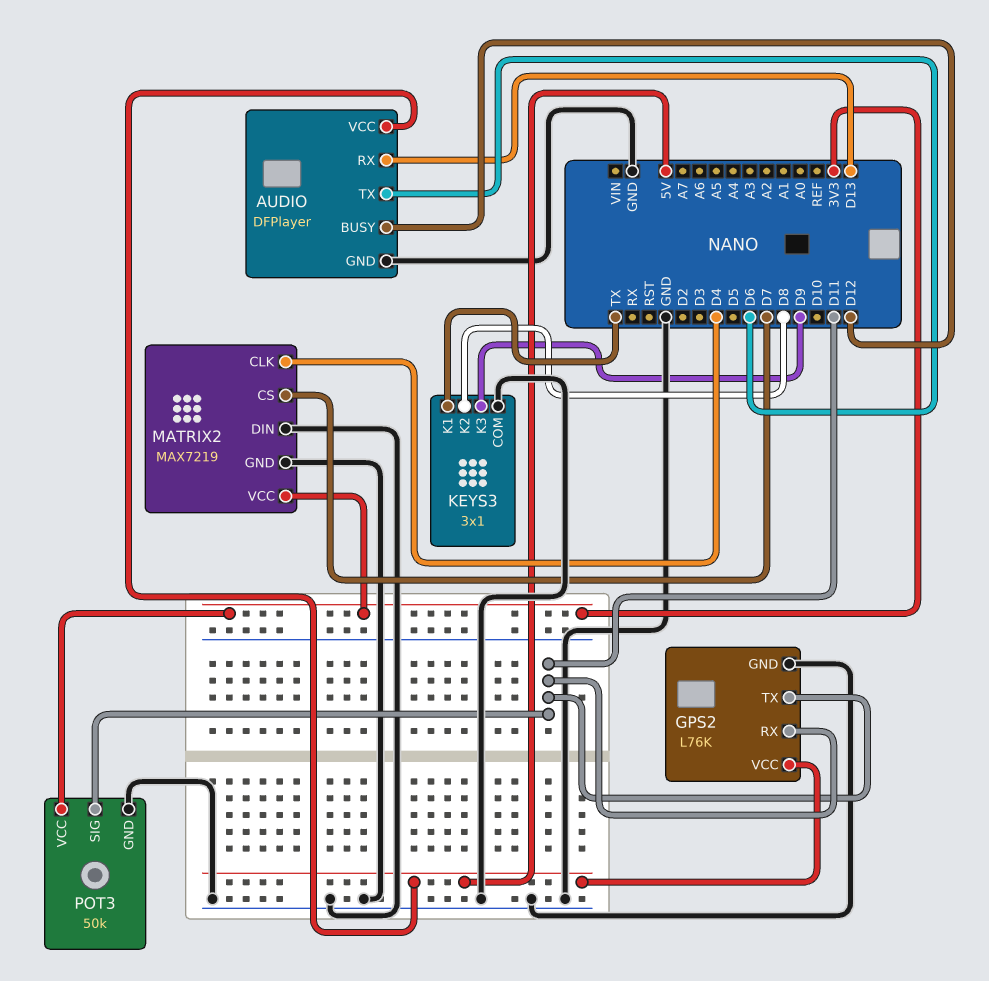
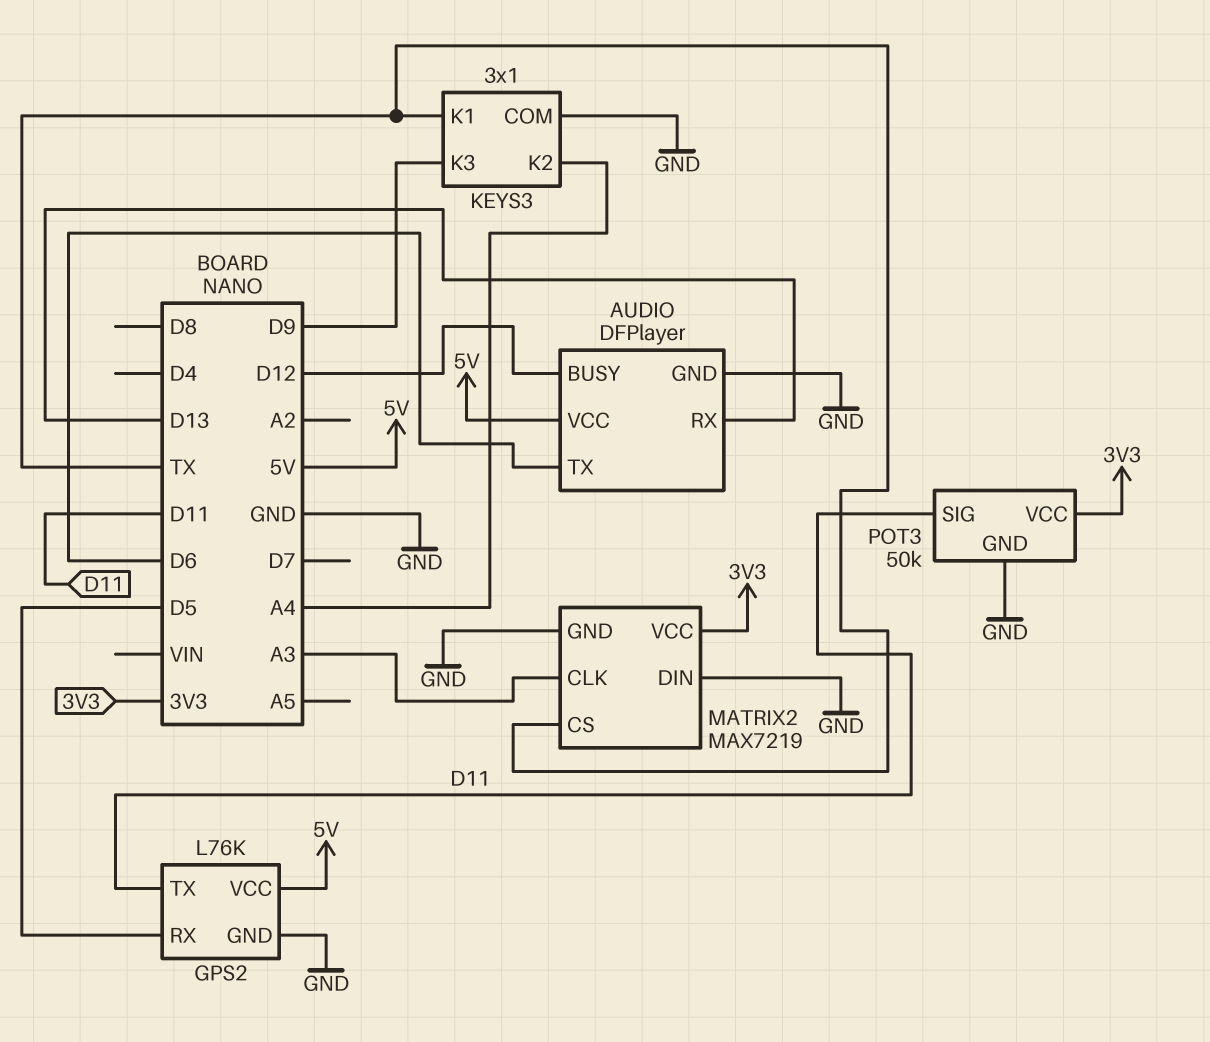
GPS2 pin RX: D11 -> D5
KEYS3 pin K2: D8 -> A4
MATRIX2 pin CLK: D4 -> A3
MATRIX2 pin CS: D7 -> TX

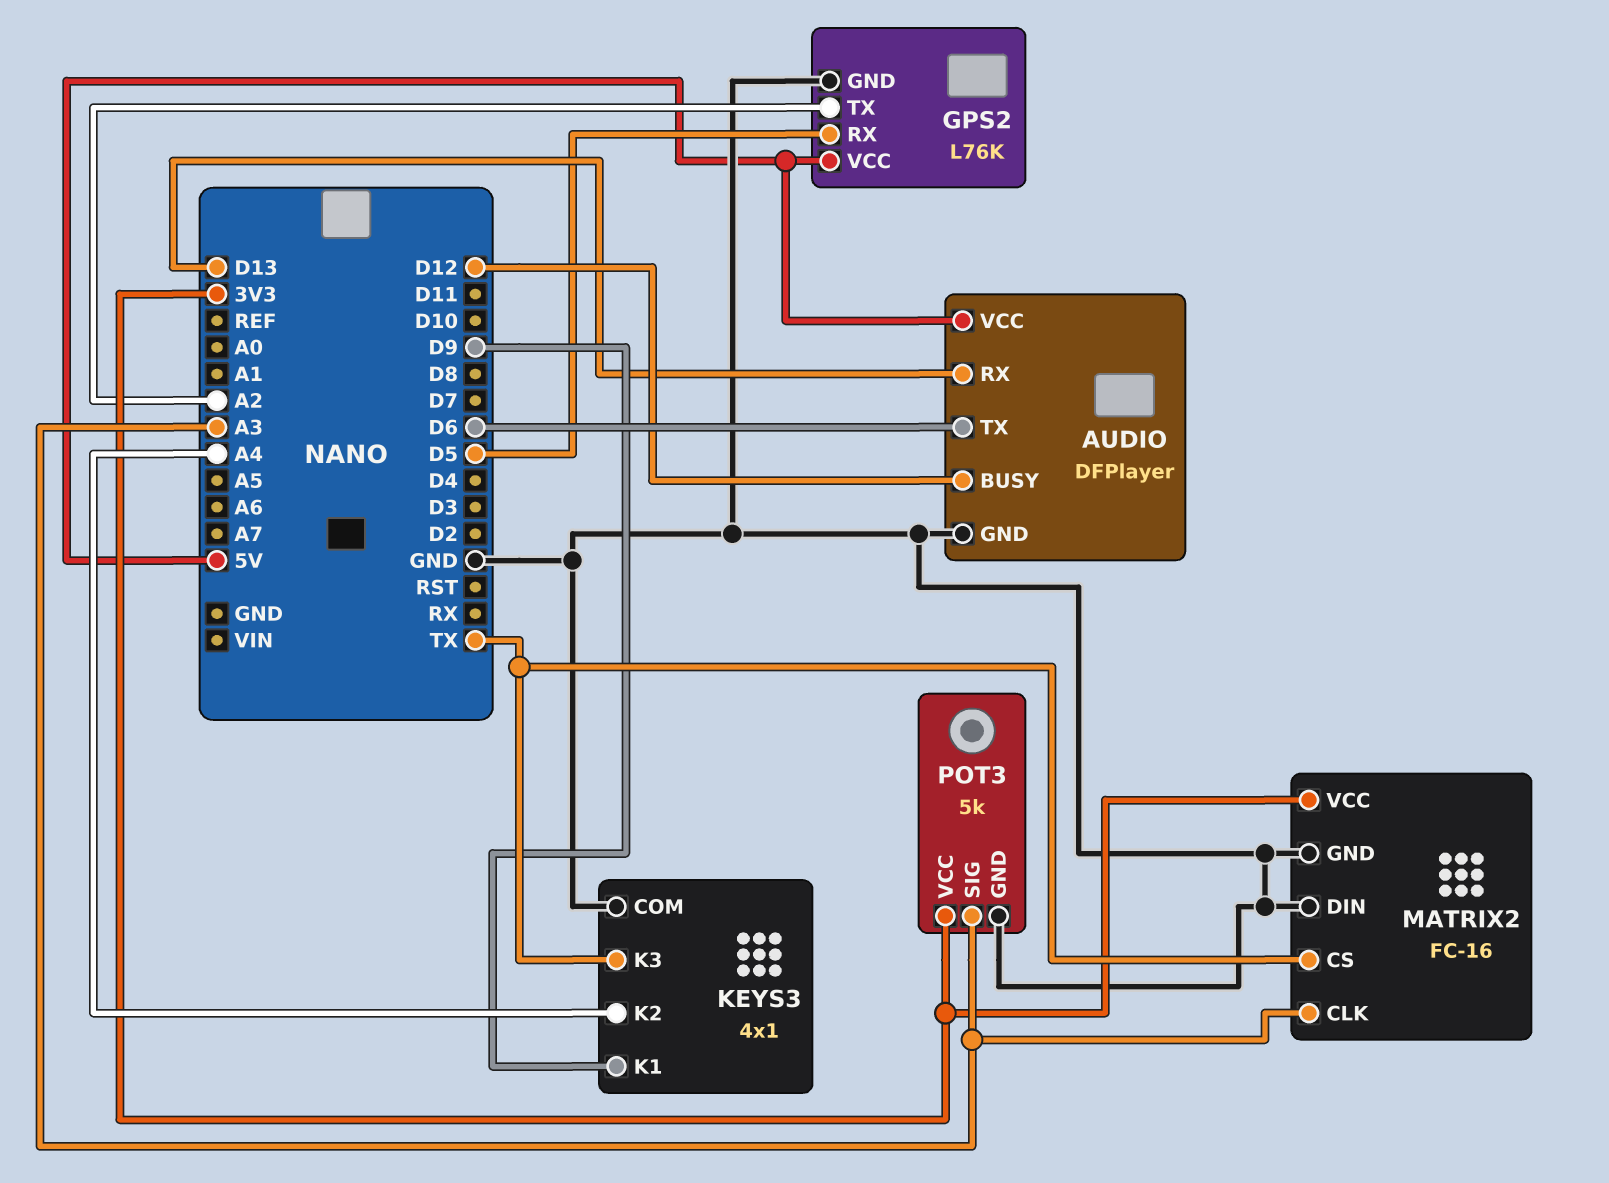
GPS2 pin TX: D11 -> A2
KEYS3: 3x1 -> 4x1
KEYS3 pin K1: TX -> D9
KEYS3 pin K3: D9 -> TX
MATRIX2: MAX7219 -> FC-16
POT3: 50k -> 5k
POT3 pin SIG: D11 -> A3

